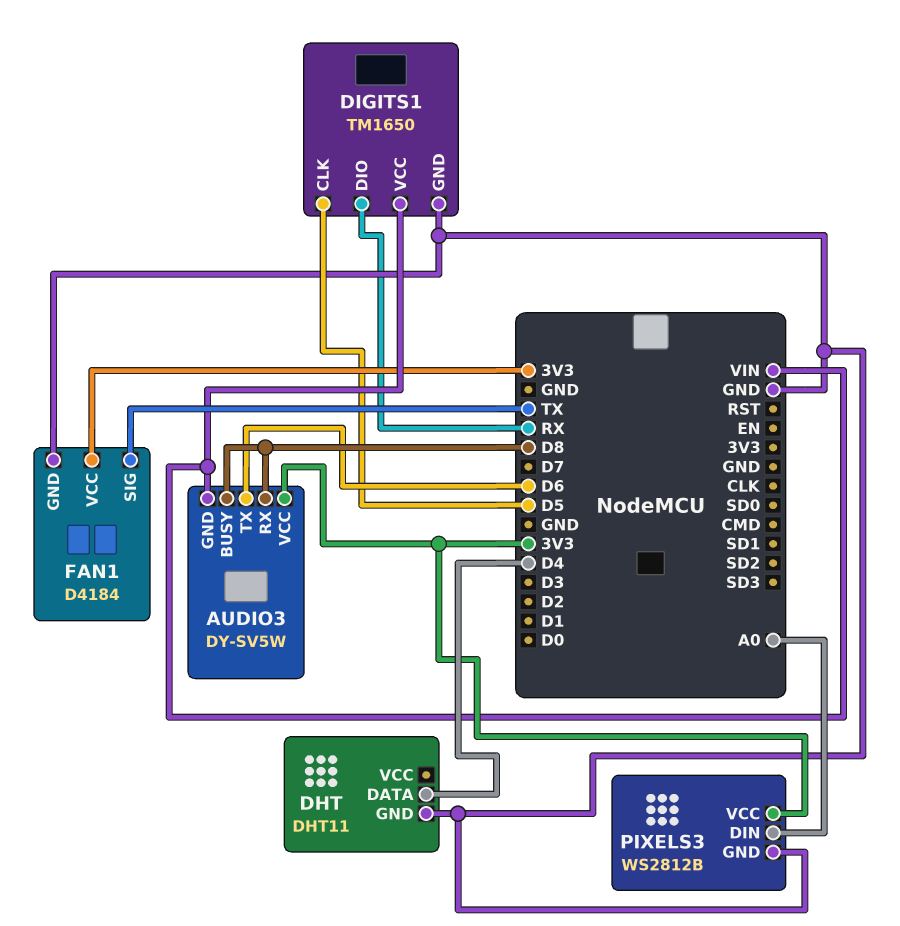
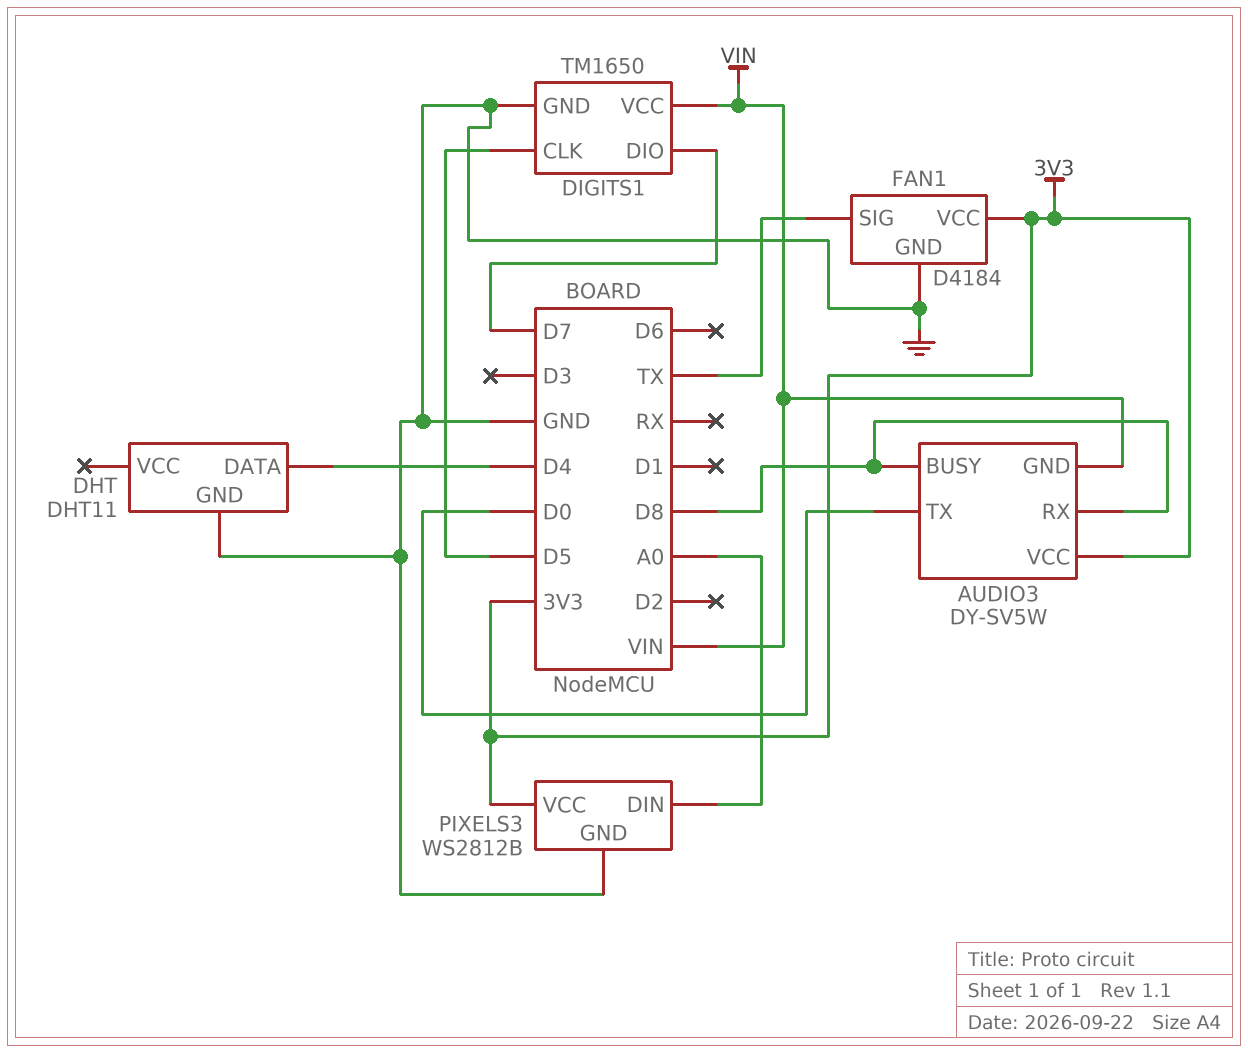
AUDIO3 pin TX: D6 -> D0
DIGITS1 pin DIO: RX -> D7

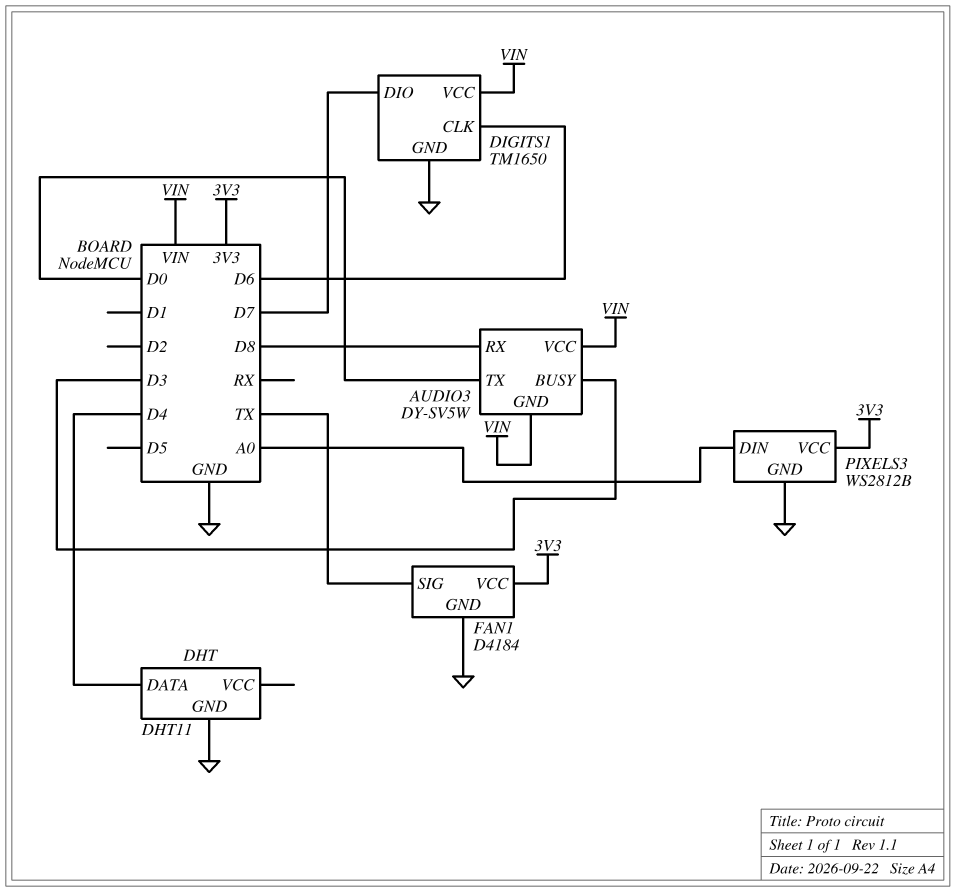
AUDIO3 pin BUSY: D8 -> D3
AUDIO3 pin VCC: 3V3 -> VIN
DIGITS1 pin CLK: D5 -> D6

